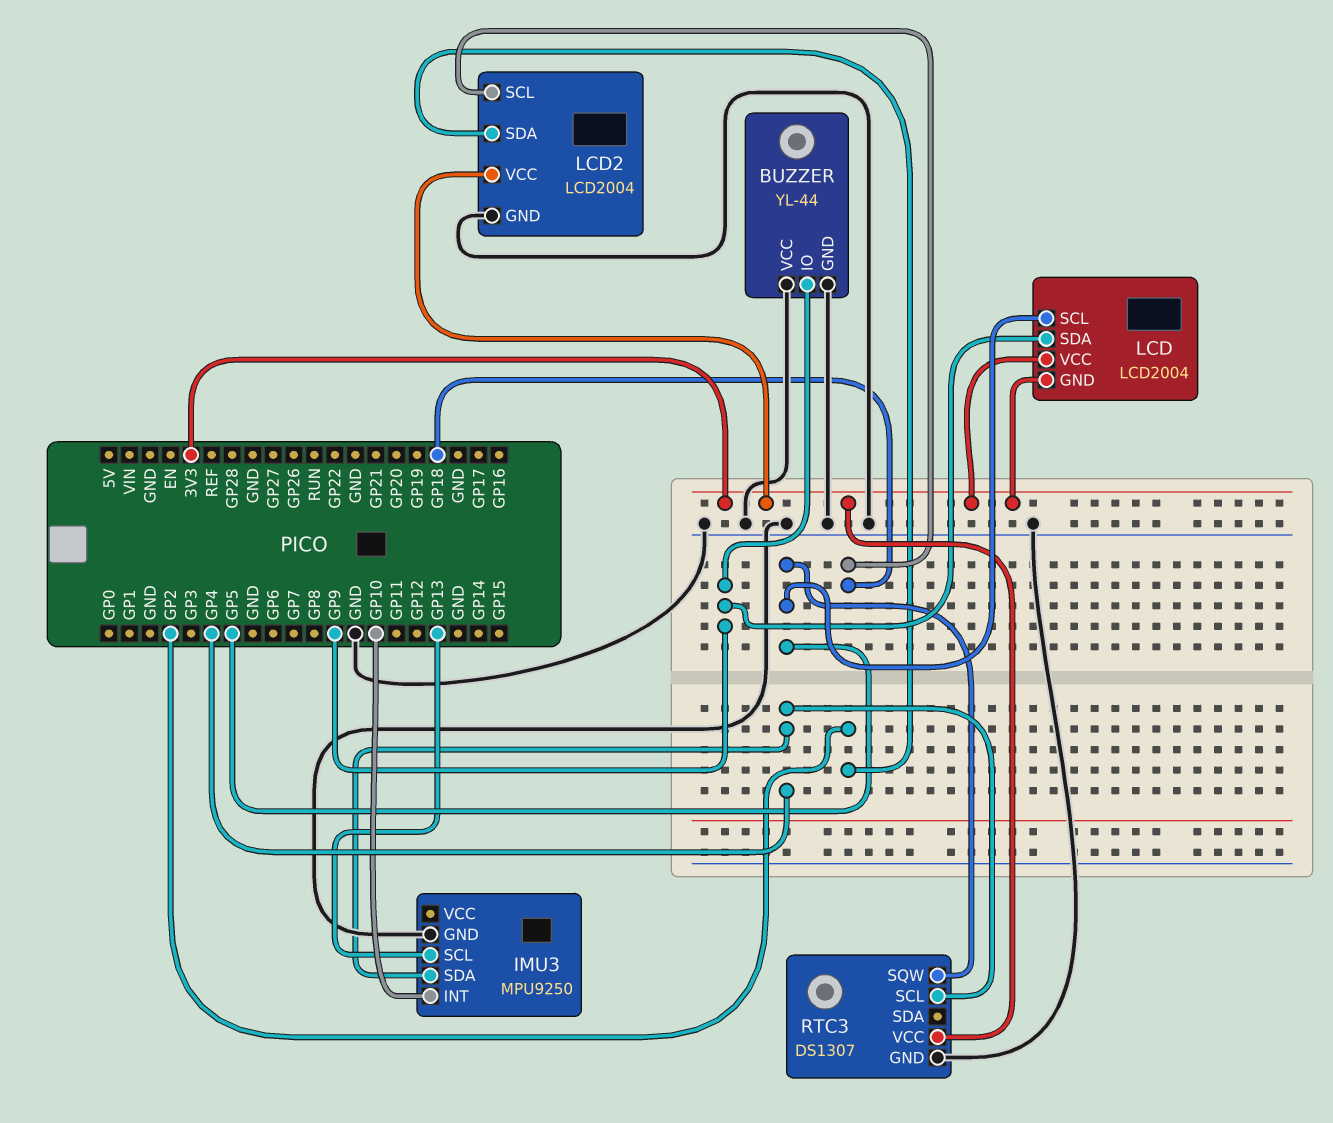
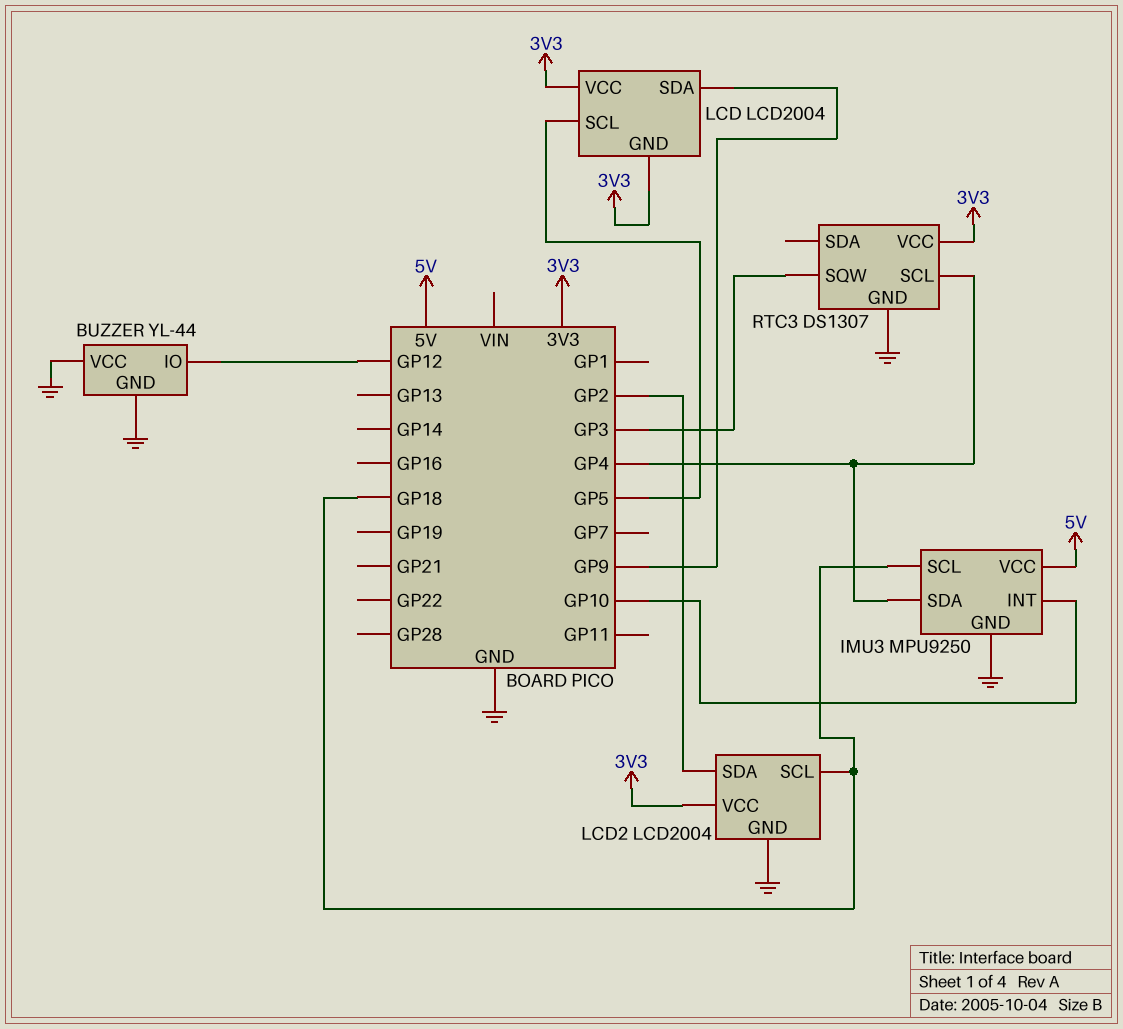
BUZZER pin IO: GP9 -> GP12
IMU3 pin SCL: GP13 -> GP18
IMU3 pin VCC: none -> 5V
RTC3 pin SQW: GP5 -> GP3

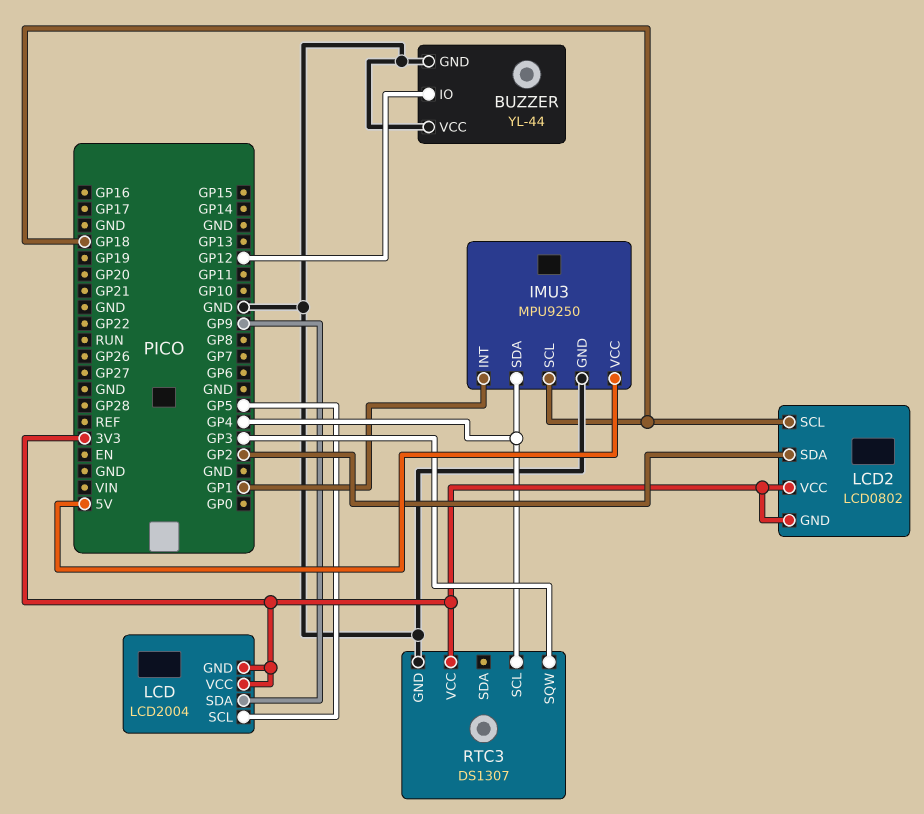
IMU3 pin INT: GP10 -> GP1
LCD2: LCD2004 -> LCD0802
LCD2 pin GND: GND -> 3V3

